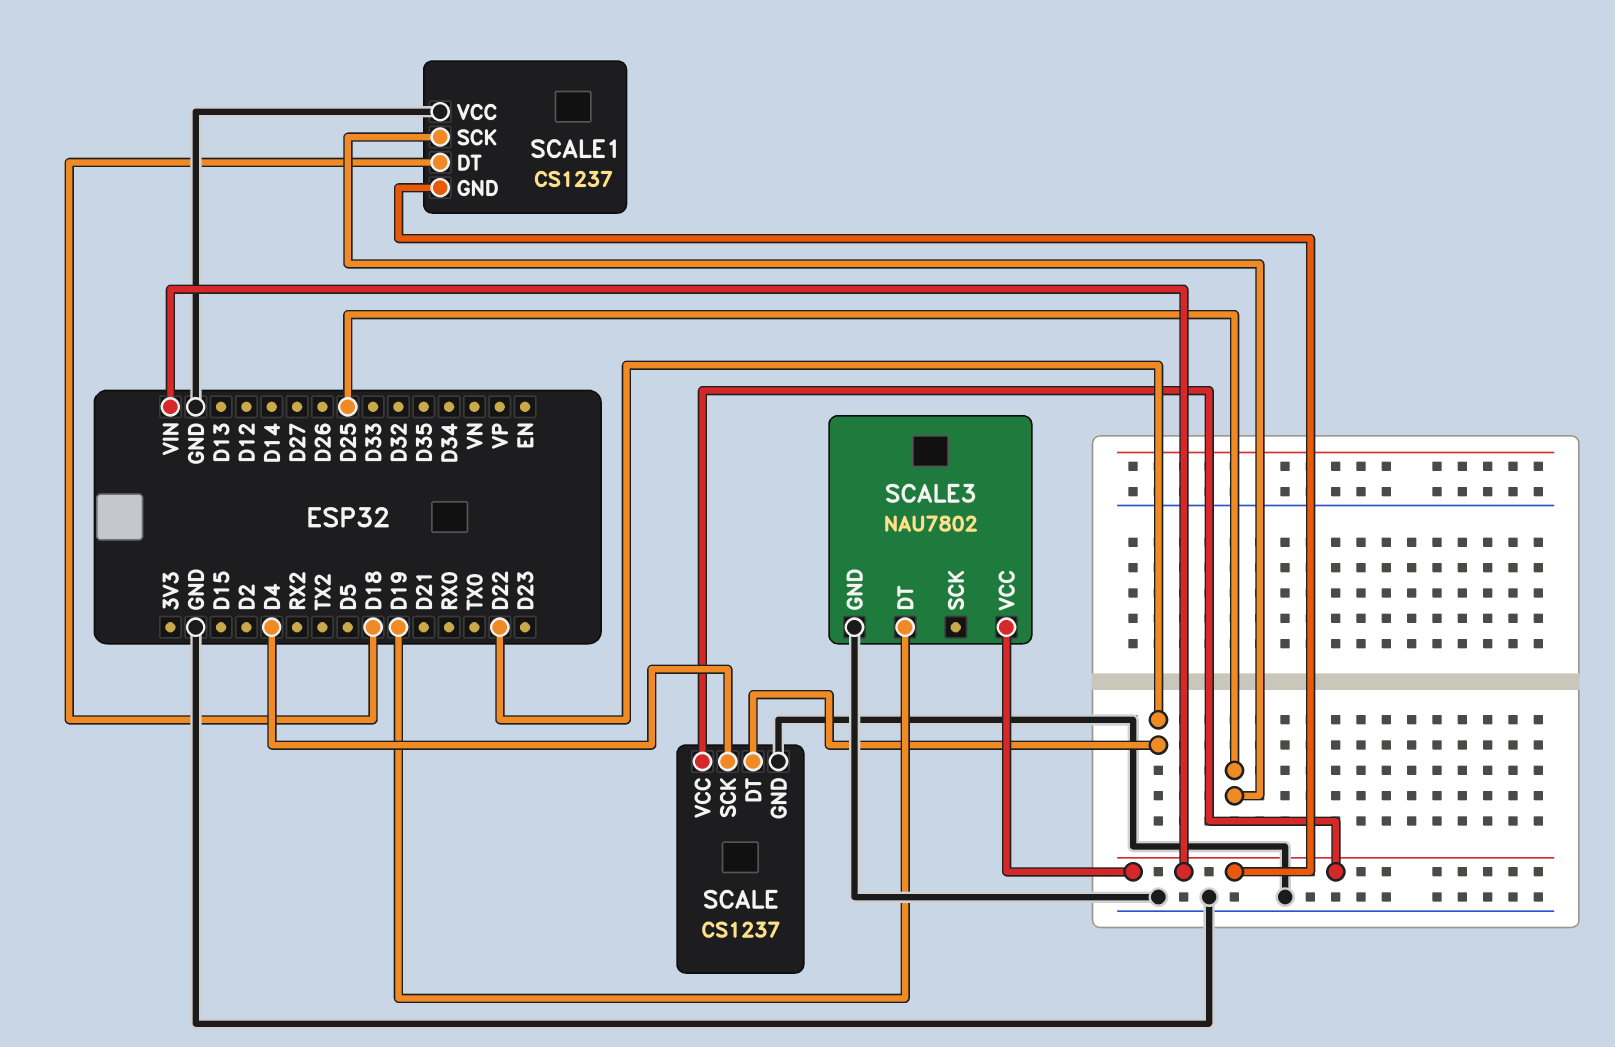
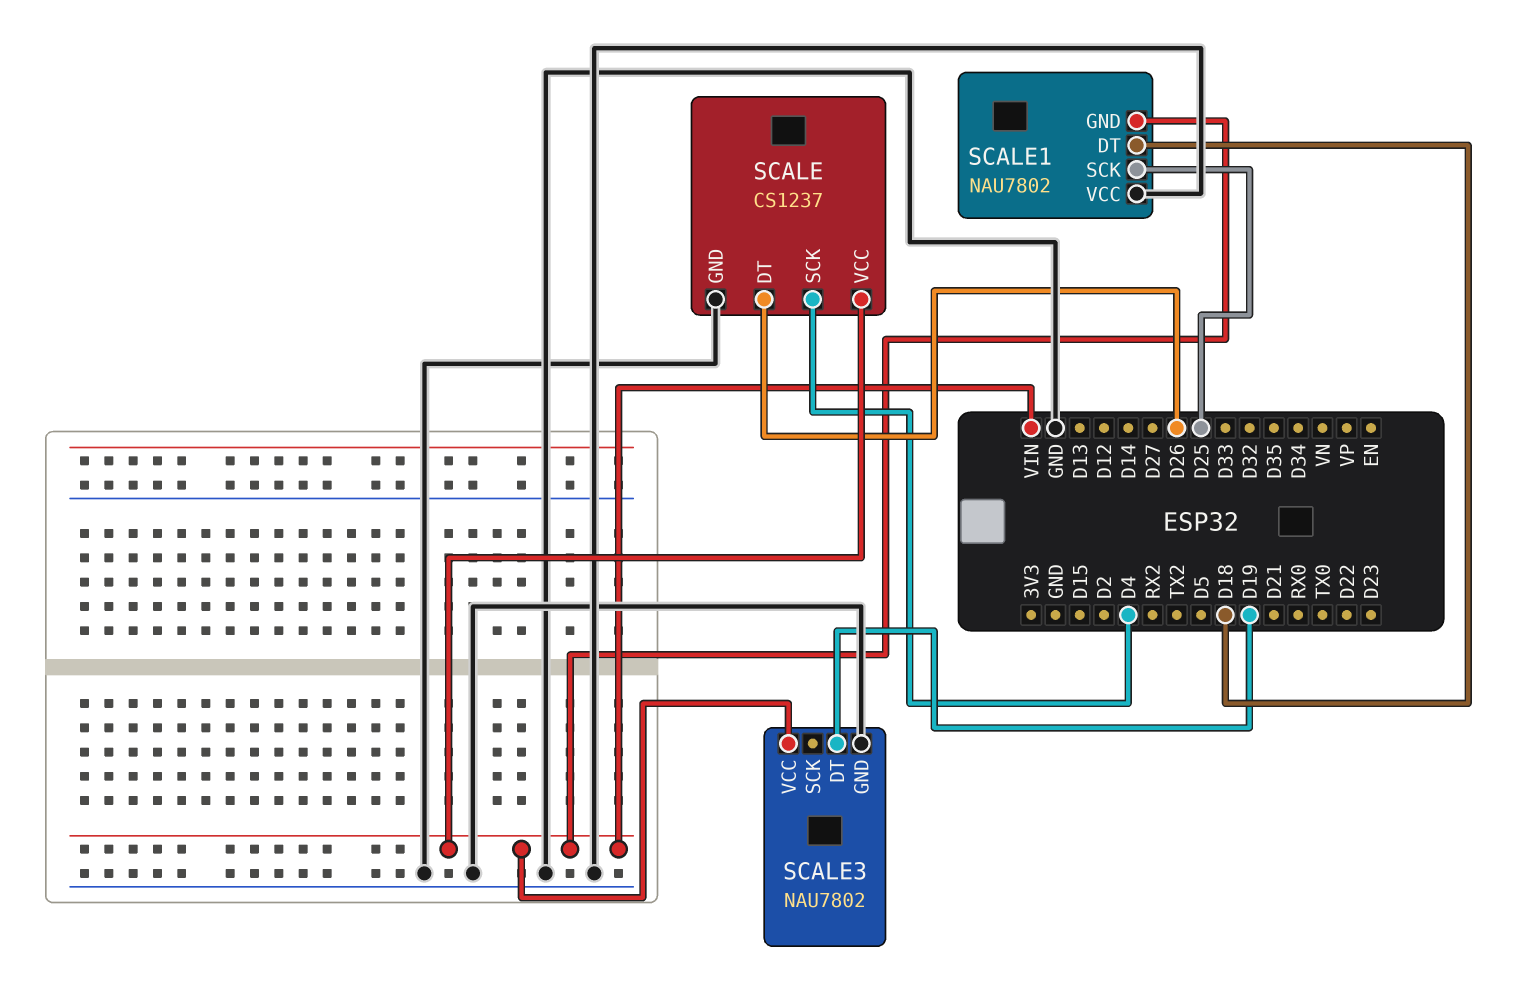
SCALE pin DT: D22 -> D26
SCALE1: CS1237 -> NAU7802

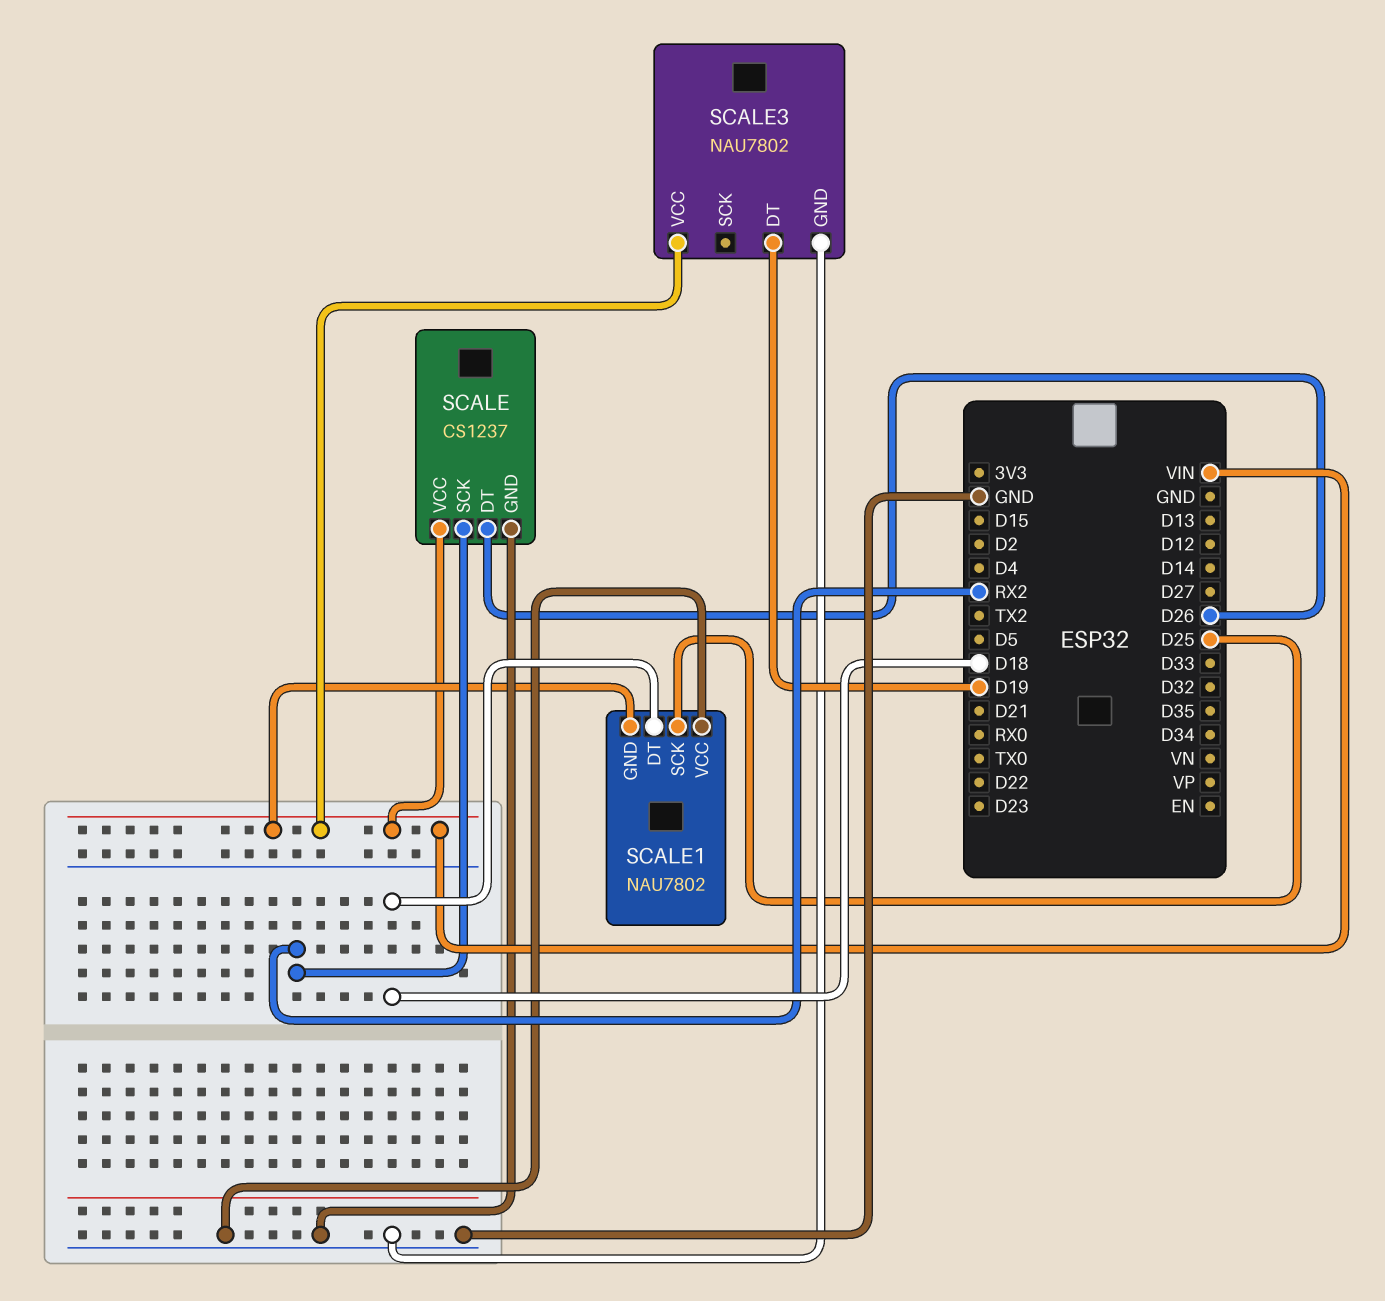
SCALE pin SCK: D4 -> RX2

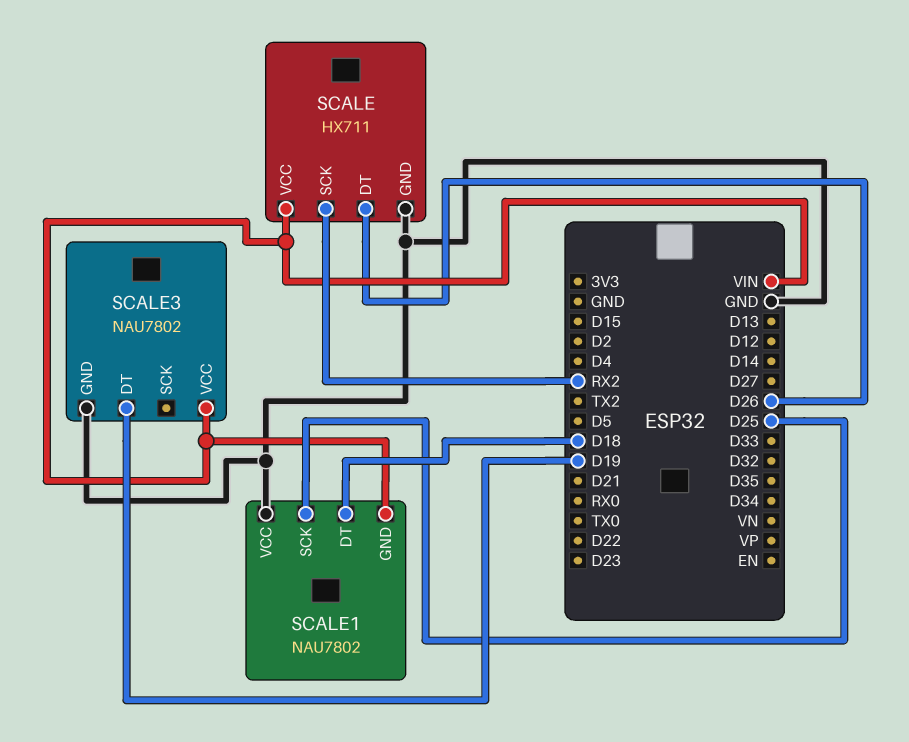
SCALE: CS1237 -> HX711

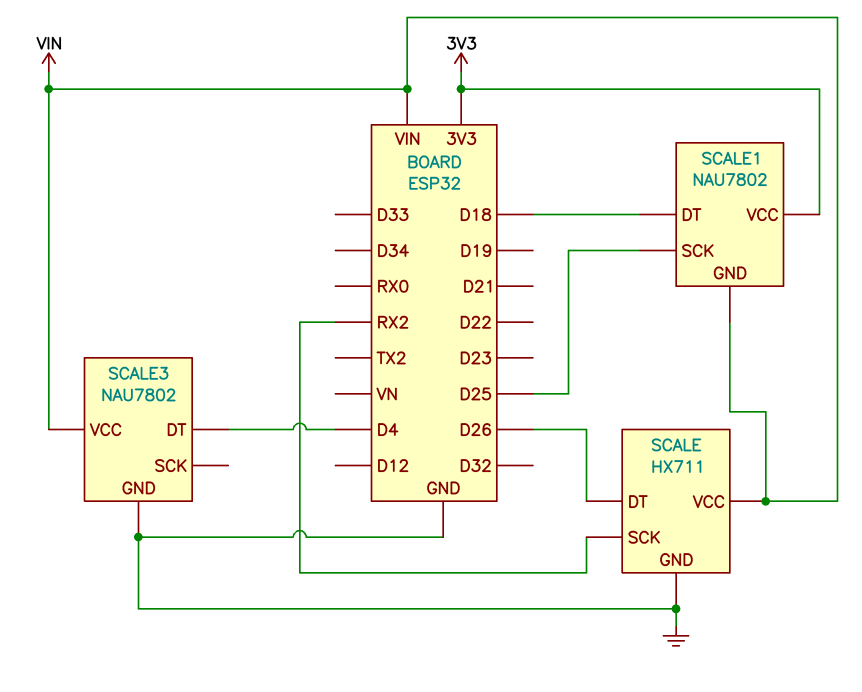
SCALE1 pin VCC: GND -> 3V3
SCALE3 pin DT: D19 -> D4

